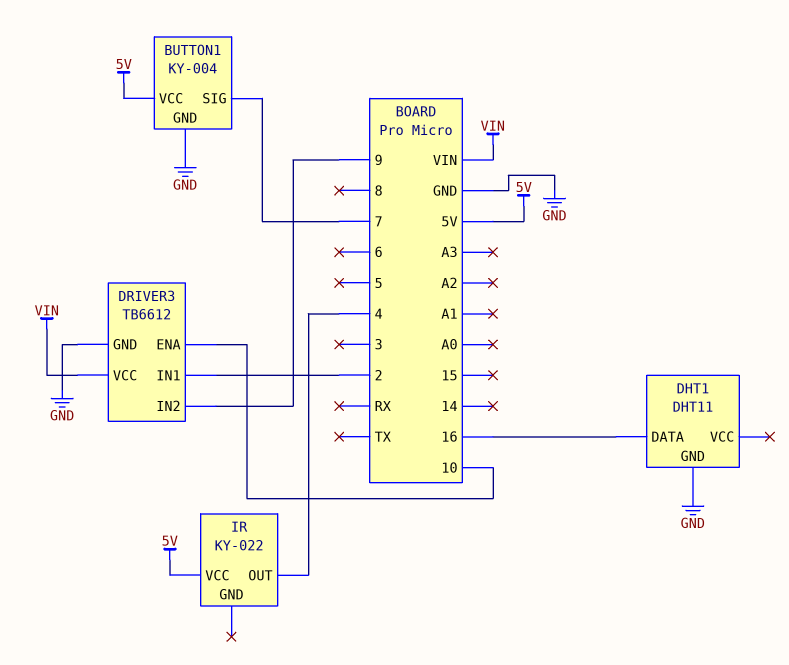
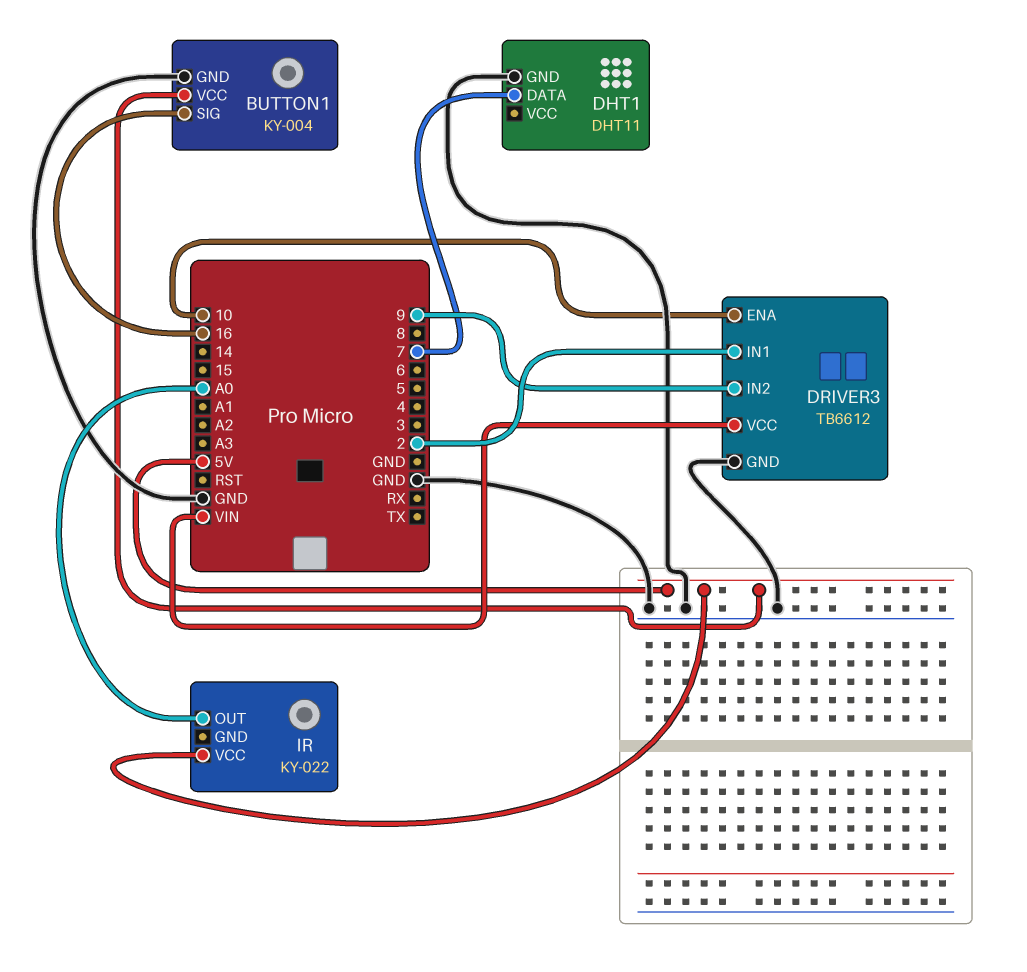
BUTTON1 pin SIG: 7 -> 16
DHT1 pin DATA: 16 -> 7
IR pin OUT: 4 -> A0

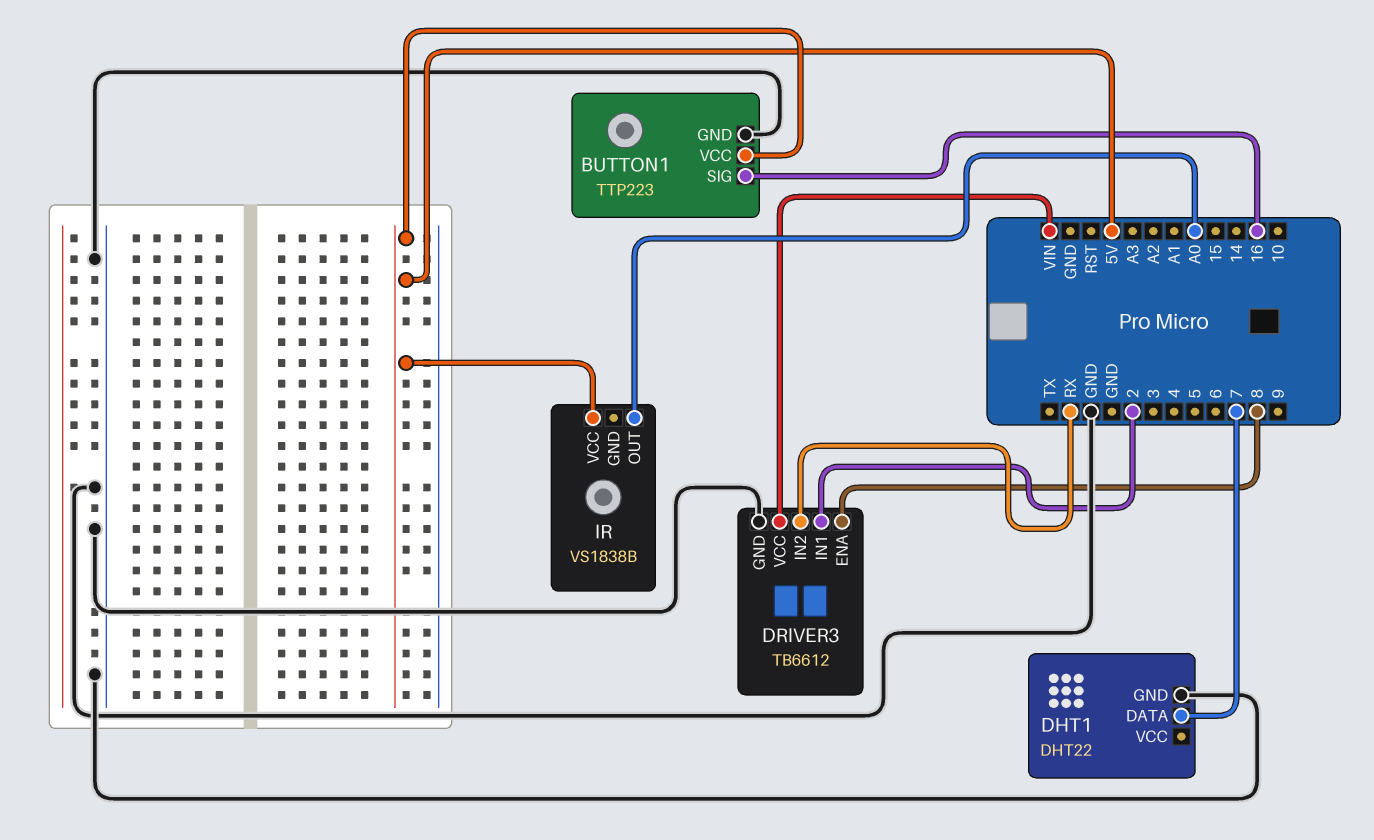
BUTTON1: KY-004 -> TTP223
DHT1: DHT11 -> DHT22
DRIVER3 pin ENA: 10 -> 8
DRIVER3 pin IN2: 9 -> RX
IR: KY-022 -> VS1838B

